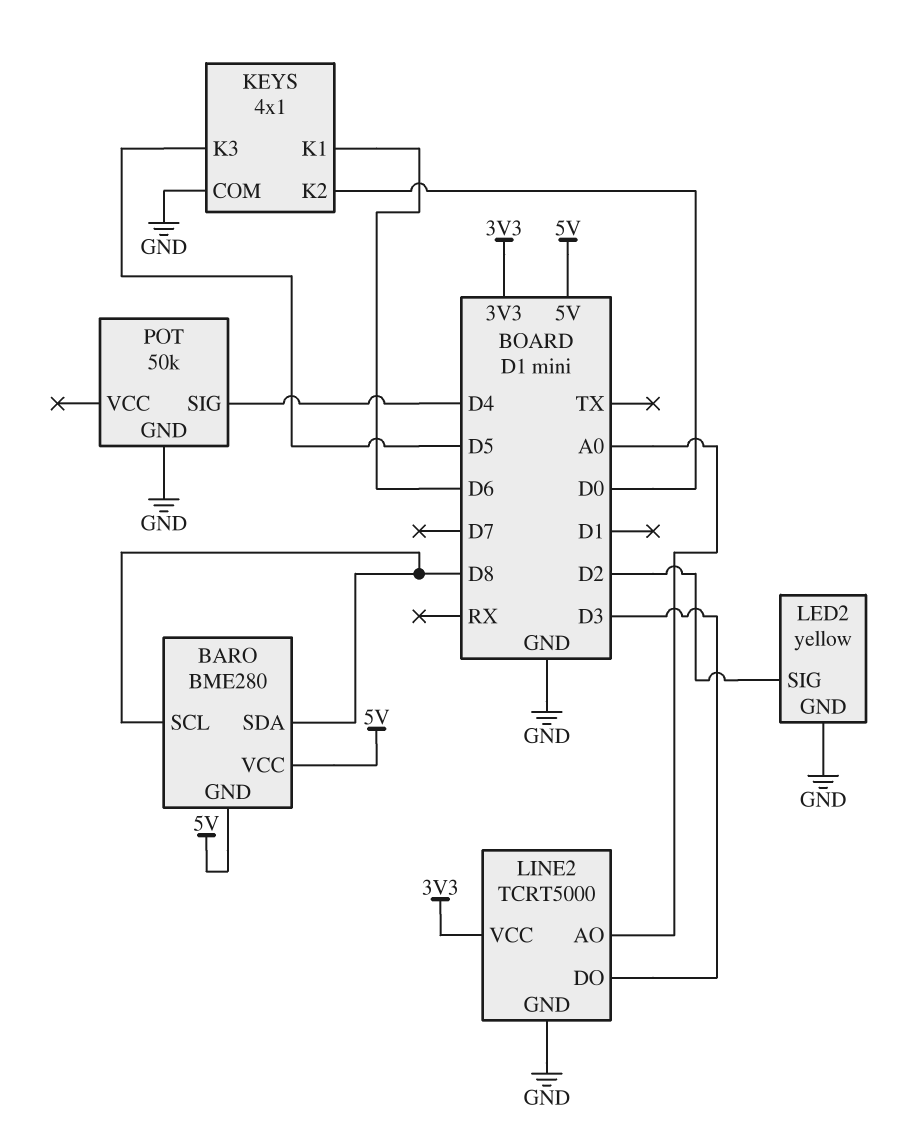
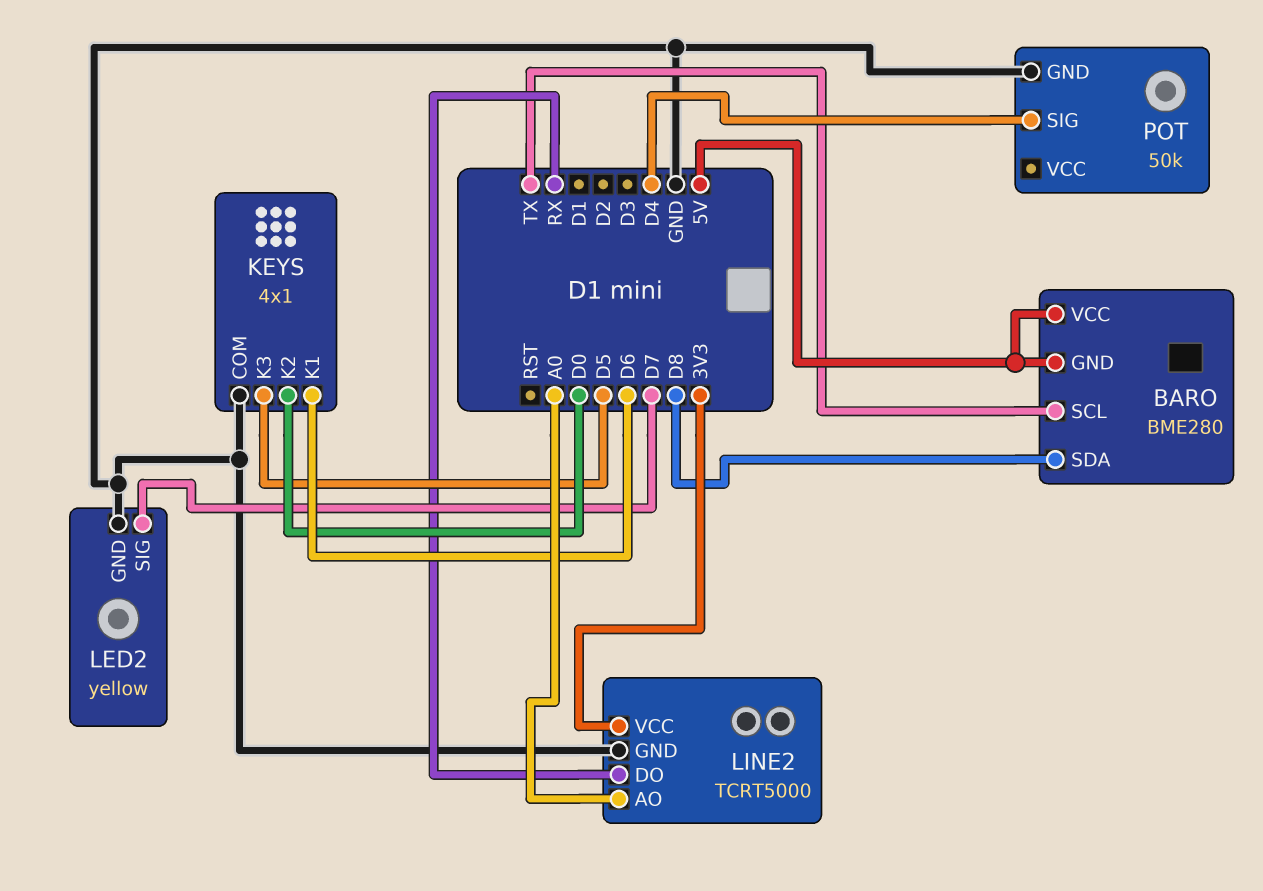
BARO pin SCL: D8 -> TX
LED2 pin SIG: D2 -> D7
LINE2 pin DO: D3 -> RX

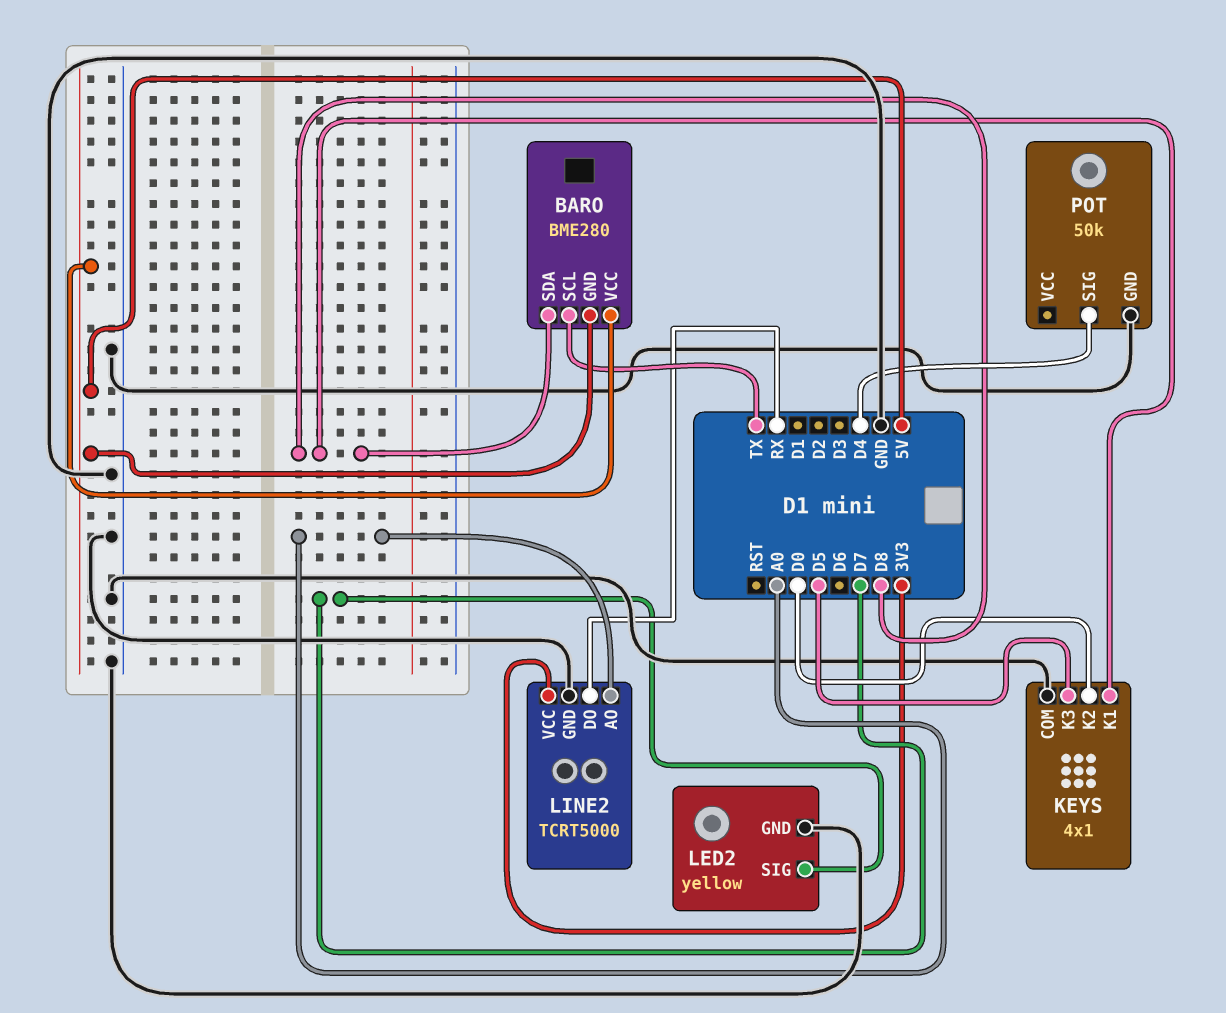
KEYS pin K1: D6 -> D8

